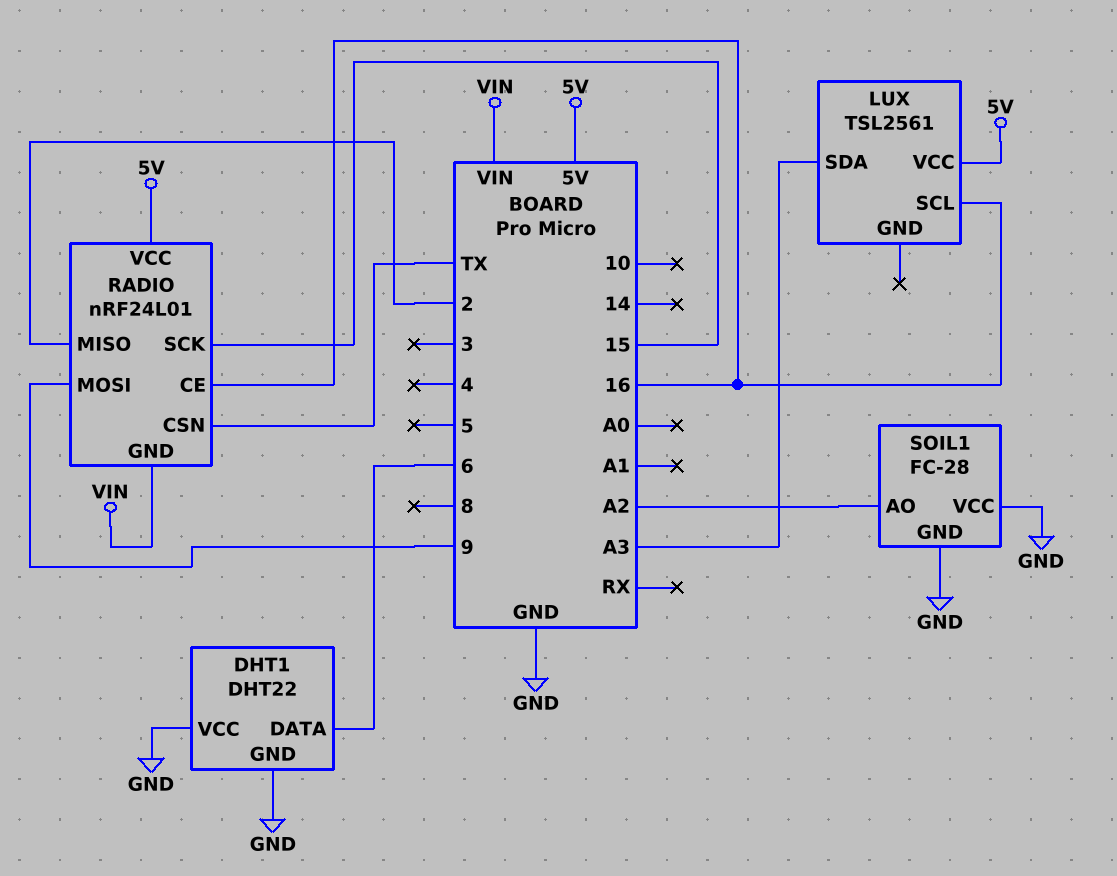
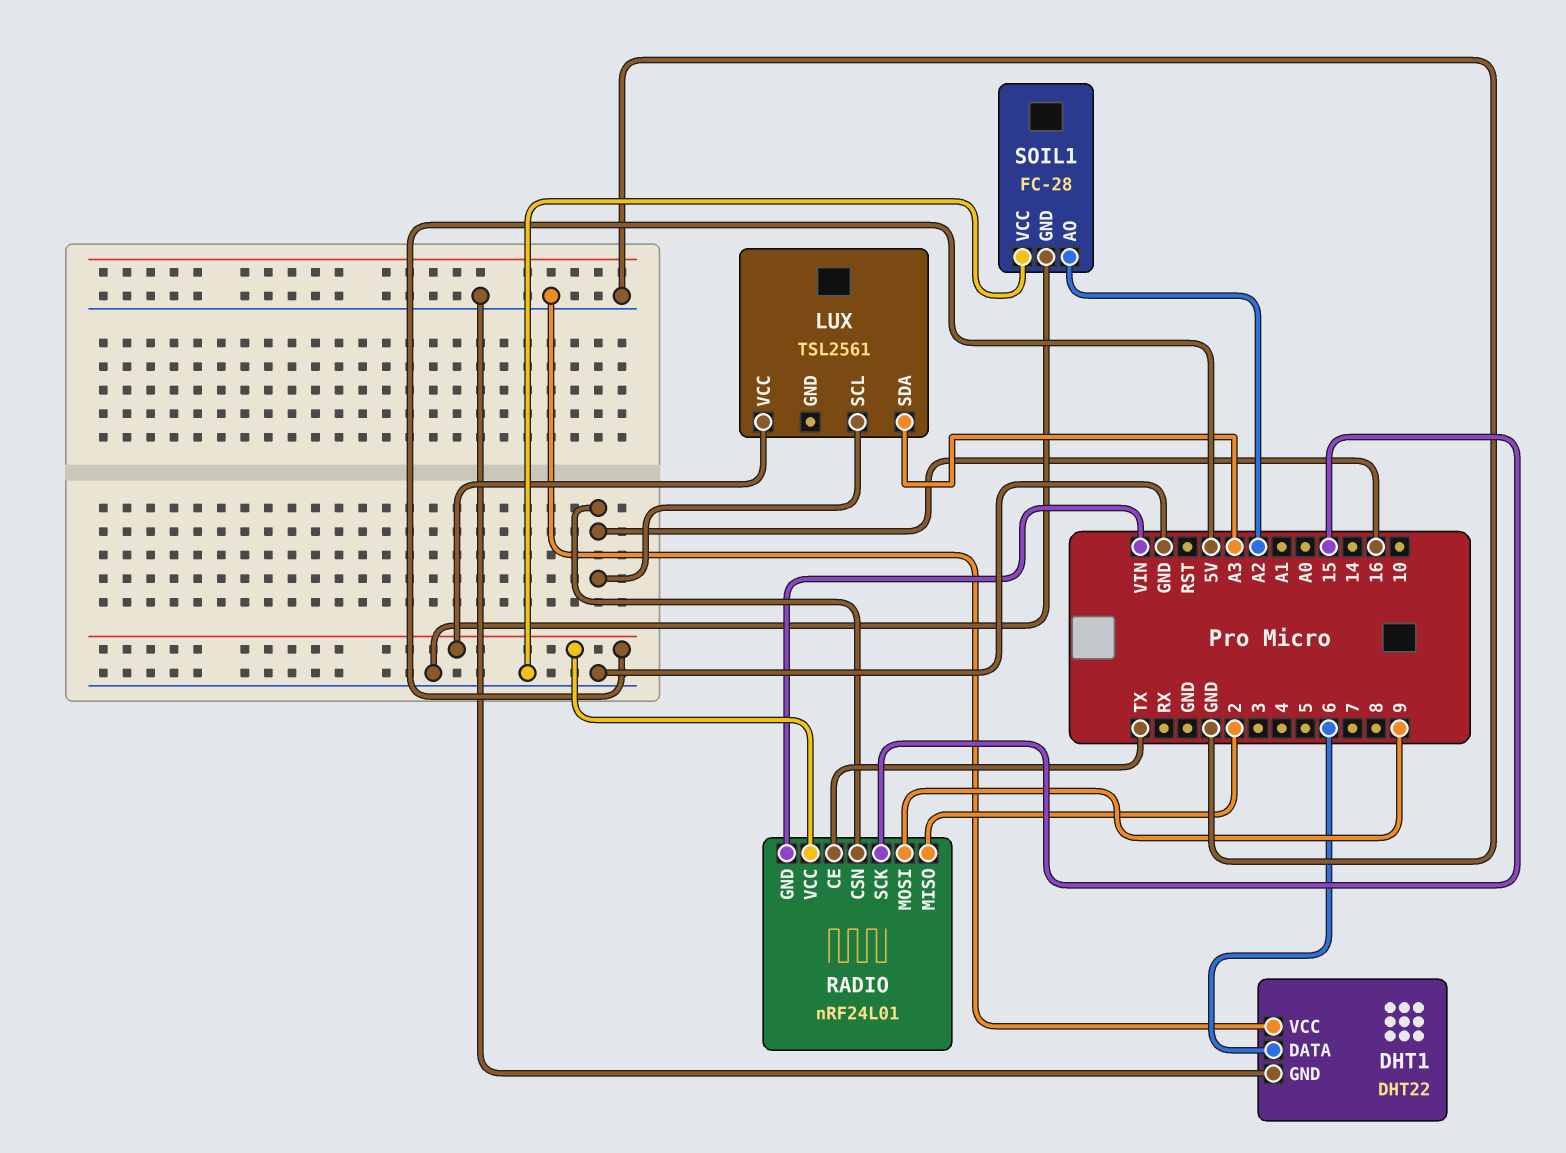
RADIO pin CE: 16 -> TX
RADIO pin CSN: TX -> 16

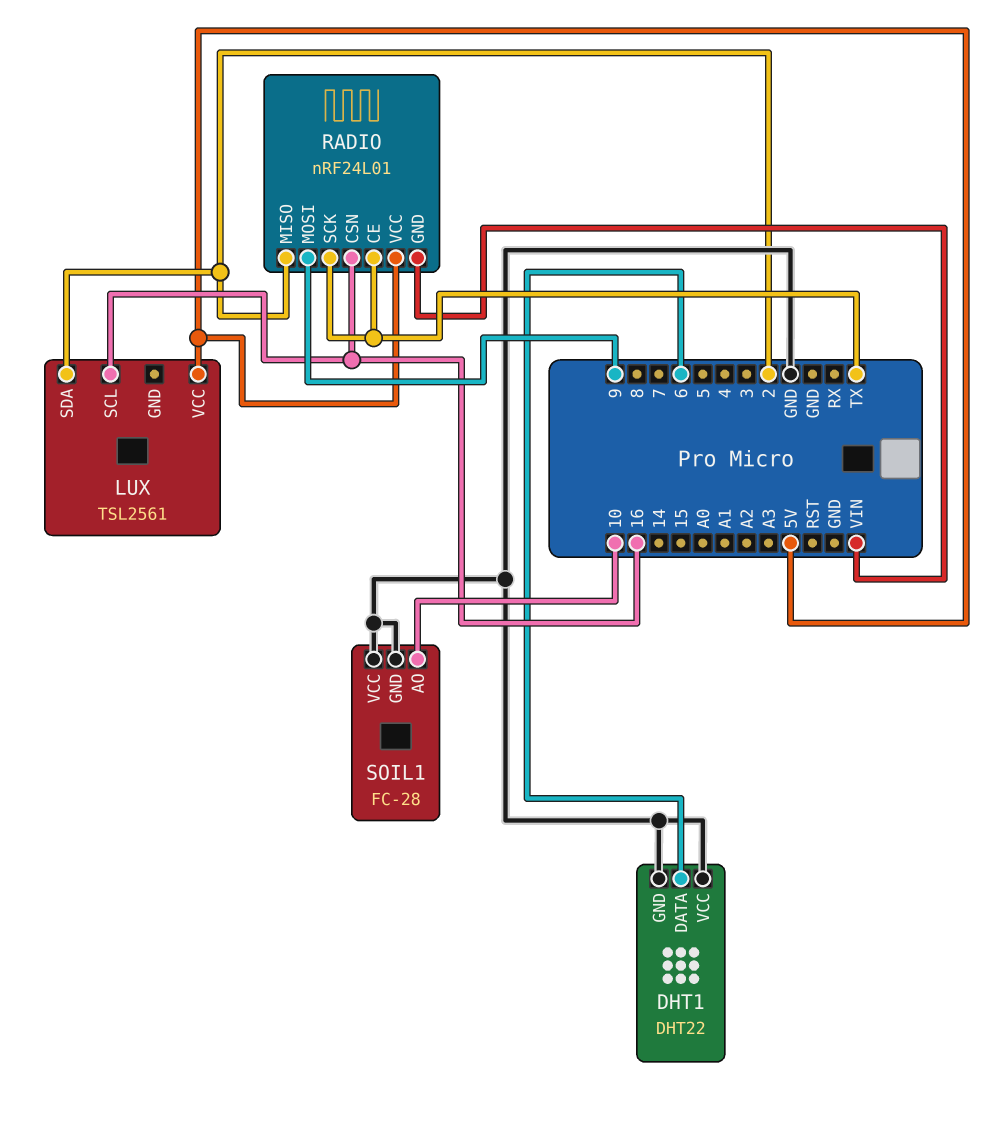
LUX pin SDA: A3 -> 2
RADIO pin SCK: 15 -> TX
SOIL1 pin AO: A2 -> 10

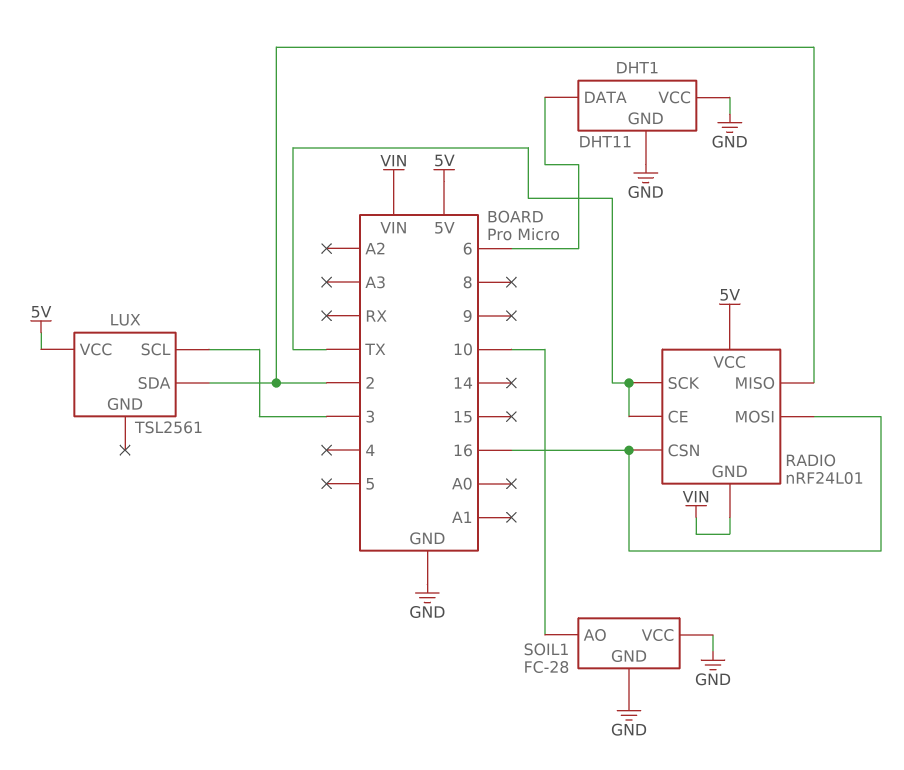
DHT1: DHT22 -> DHT11
LUX pin SCL: 16 -> 3
RADIO pin MOSI: 9 -> 16

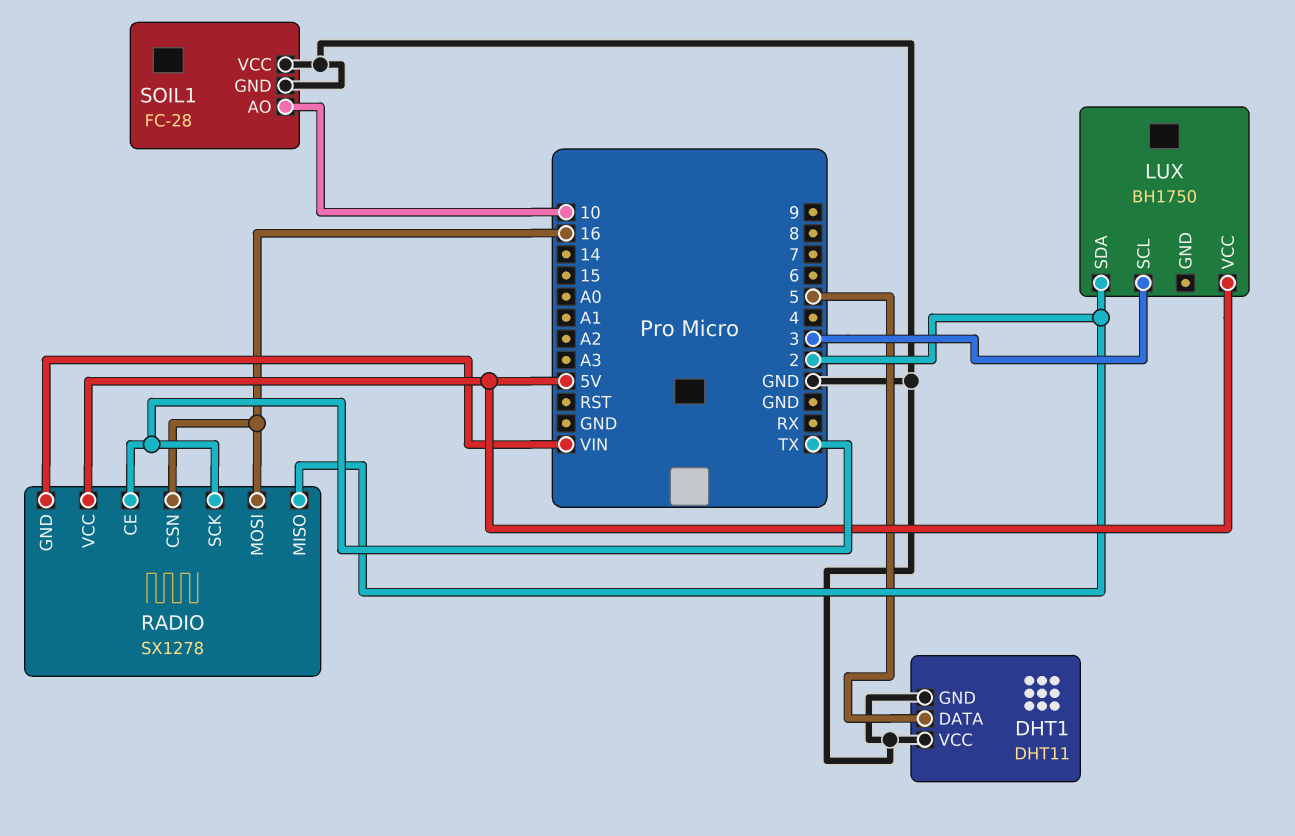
DHT1 pin DATA: 6 -> 5
LUX: TSL2561 -> BH1750
RADIO: nRF24L01 -> SX1278

